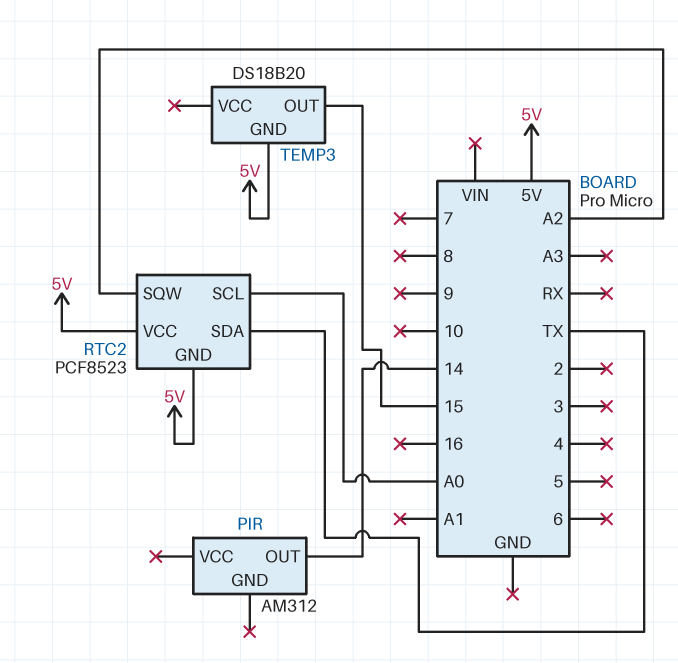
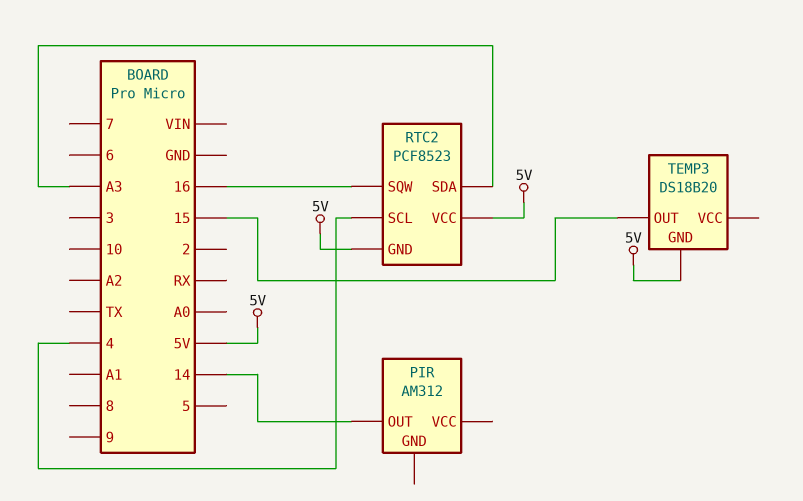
RTC2 pin SCL: A0 -> 4
RTC2 pin SDA: TX -> A3
RTC2 pin SQW: A2 -> 16

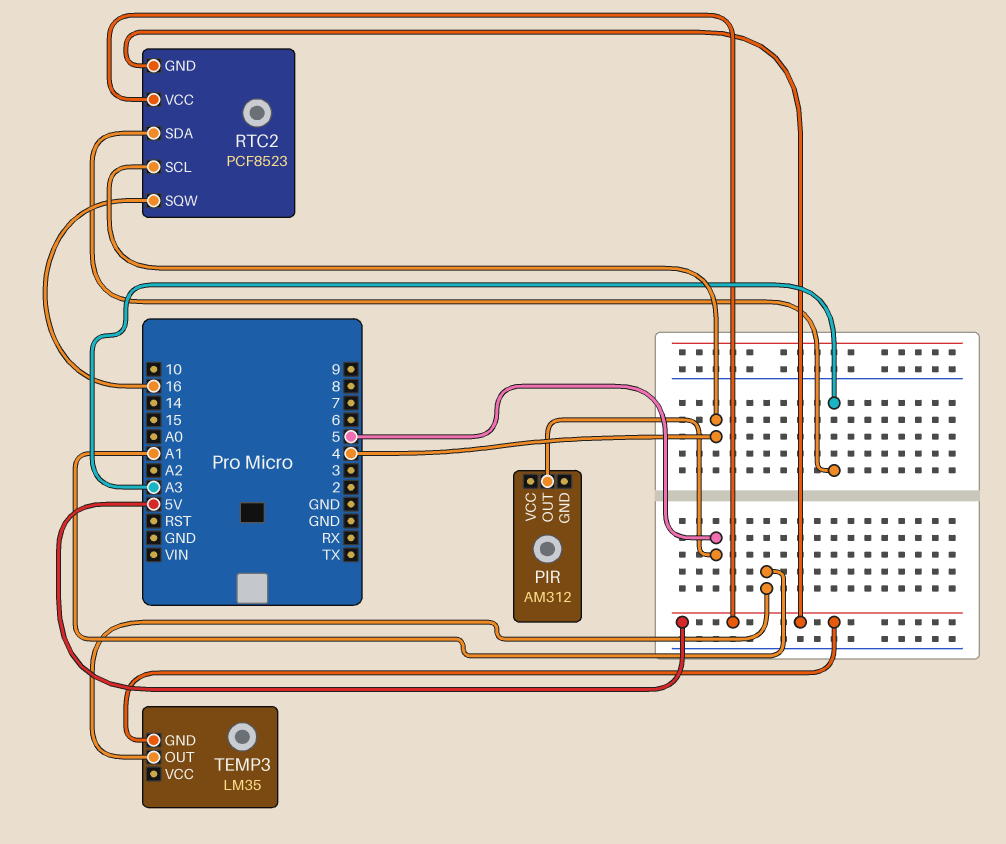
PIR pin OUT: 14 -> 5
TEMP3: DS18B20 -> LM35
TEMP3 pin OUT: 15 -> A1

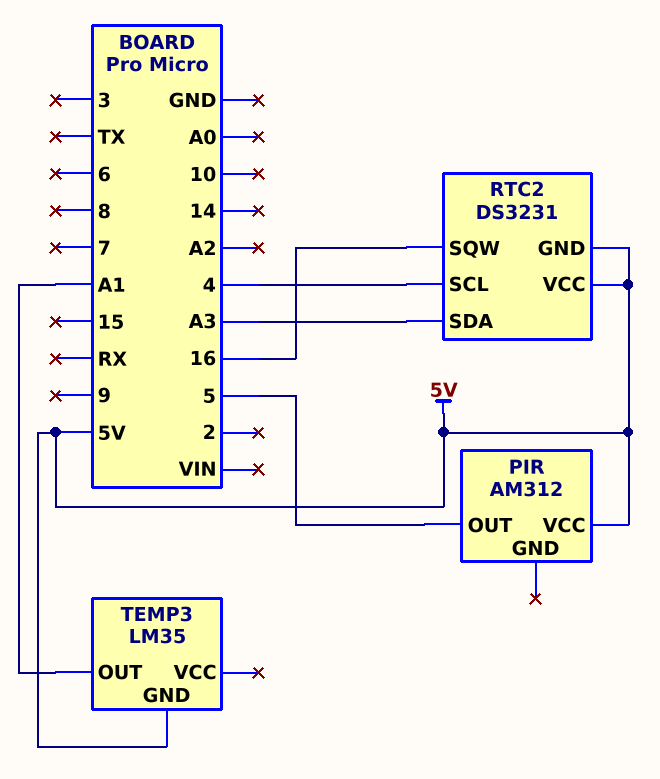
PIR pin VCC: none -> 5V
RTC2: PCF8523 -> DS3231

